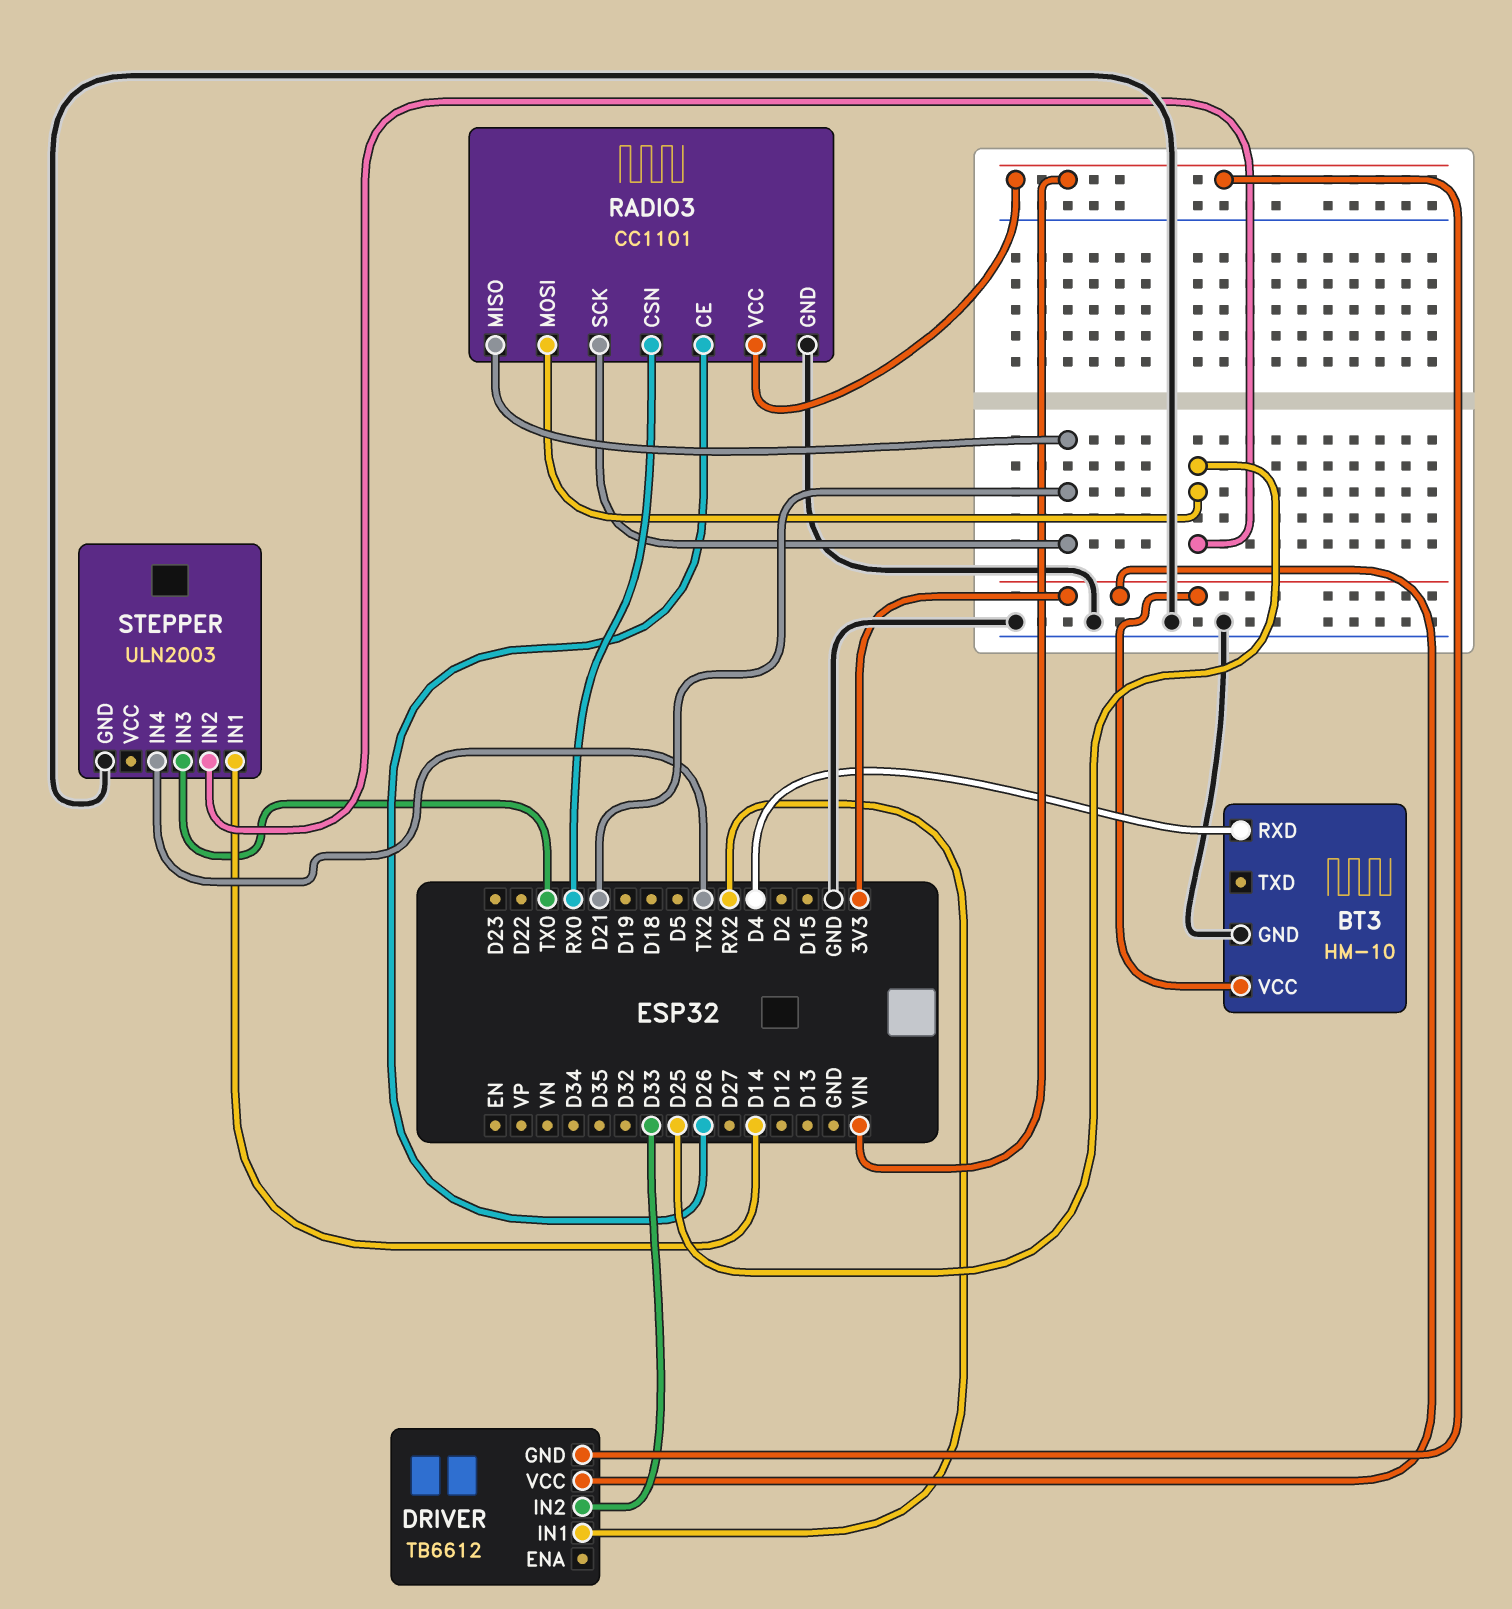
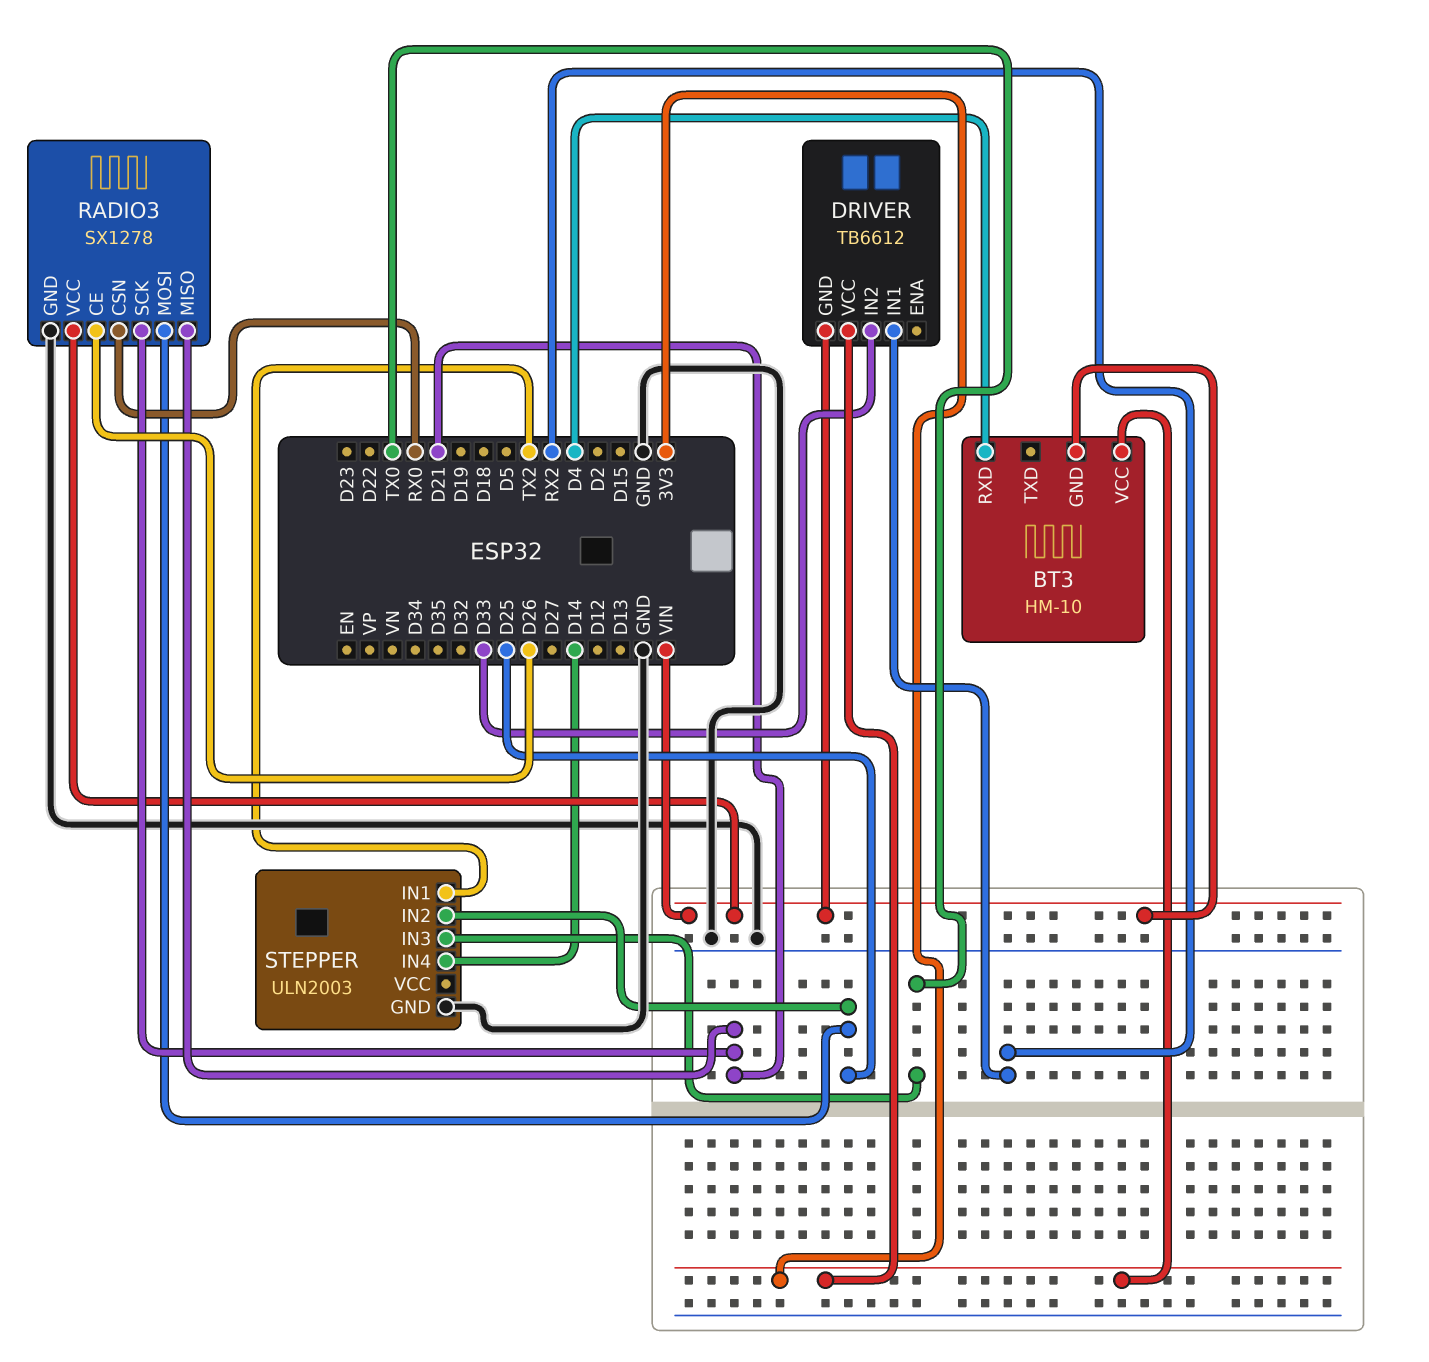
BT3 pin GND: GND -> VIN
RADIO3: CC1101 -> SX1278
STEPPER pin IN1: D14 -> TX2
STEPPER pin IN4: TX2 -> D14

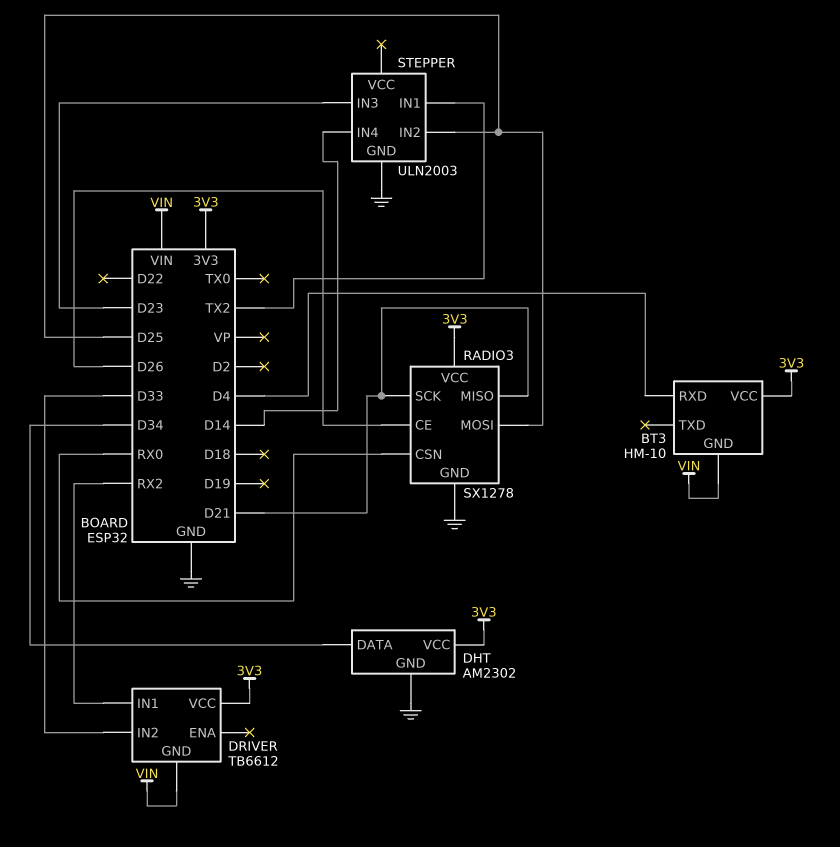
DHT: none -> AM2302
DHT pin DATA: none -> D34
DHT pin GND: none -> GND
DHT pin VCC: none -> 3V3
RADIO3 pin VCC: VIN -> 3V3
STEPPER pin IN3: TX0 -> D23

